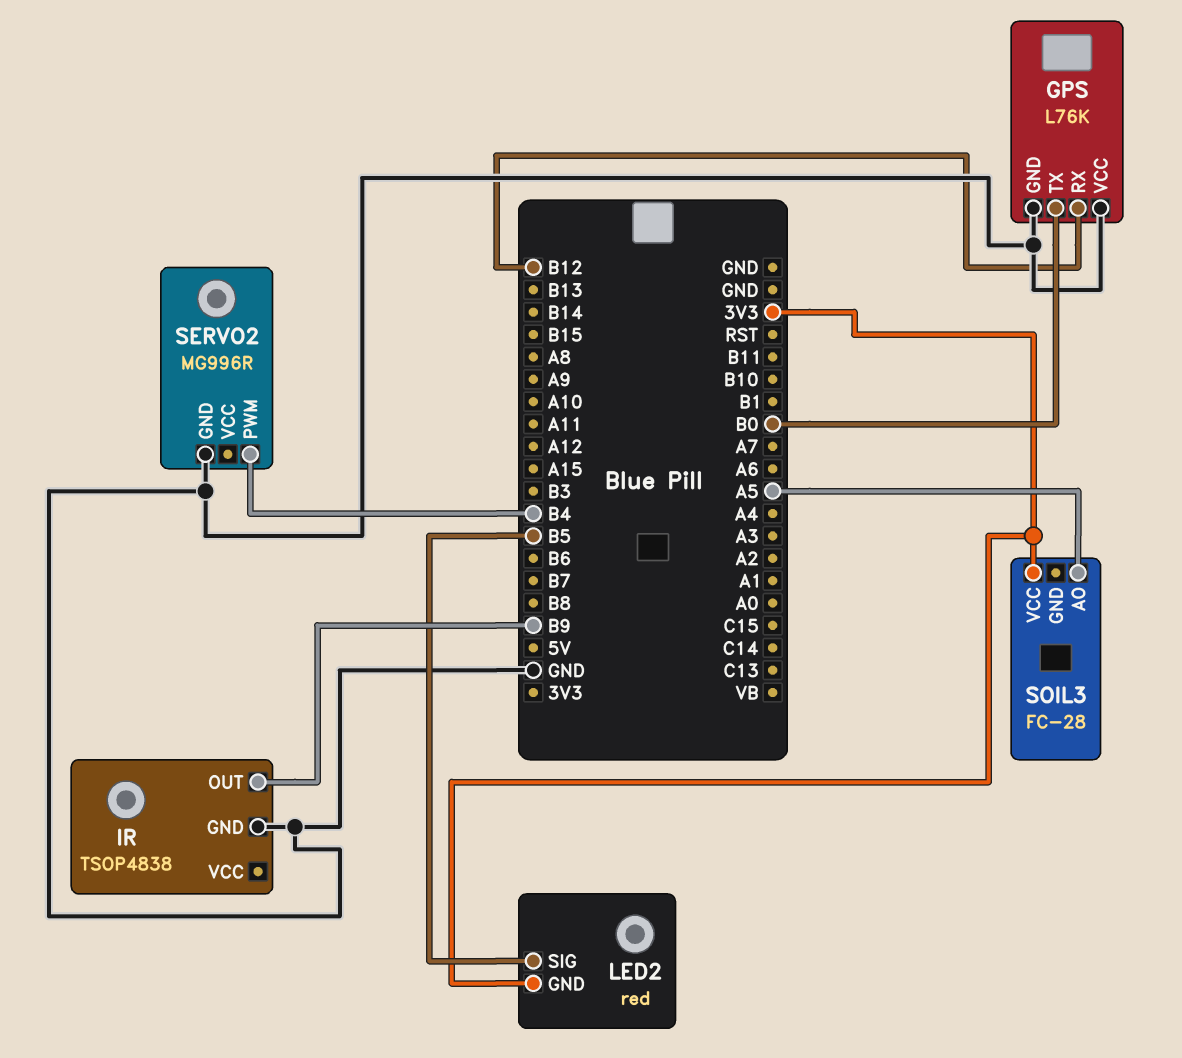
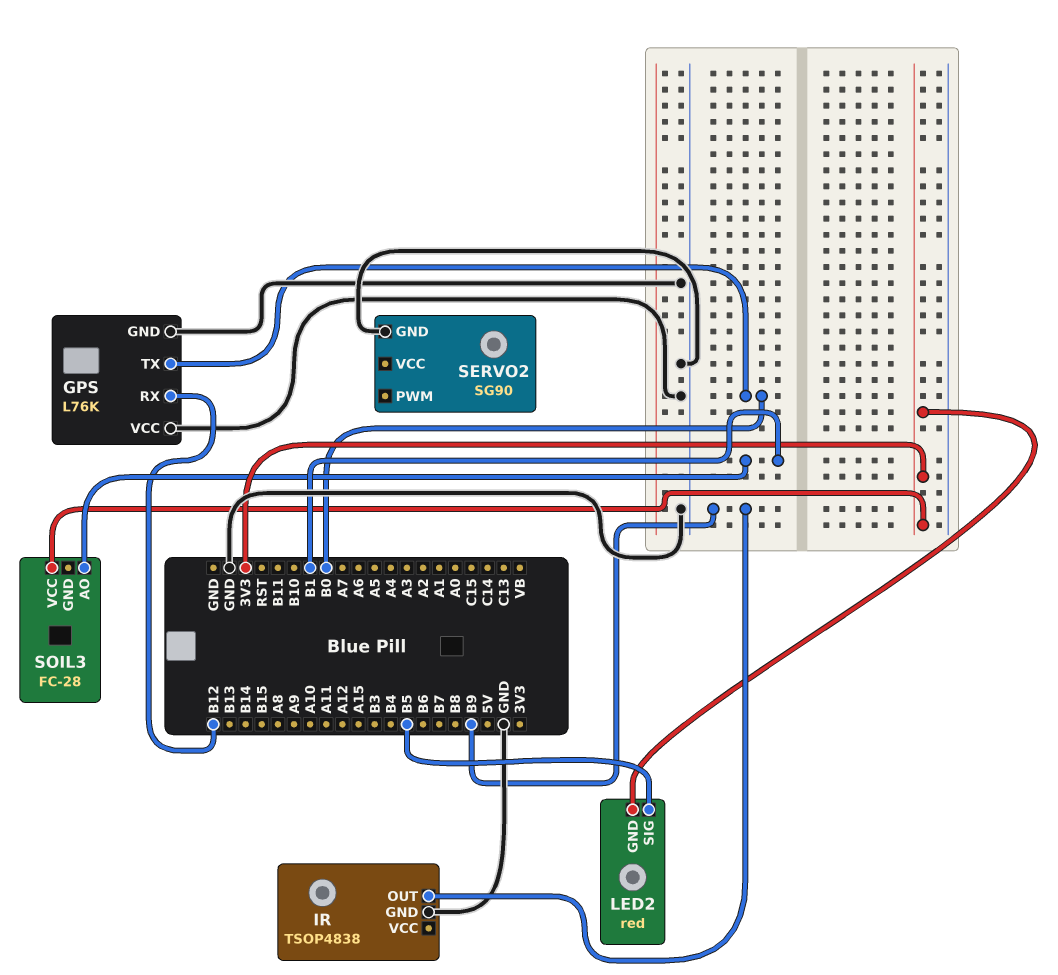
SERVO2: MG996R -> SG90
SERVO2 pin PWM: B4 -> none
SOIL3 pin AO: A5 -> B1

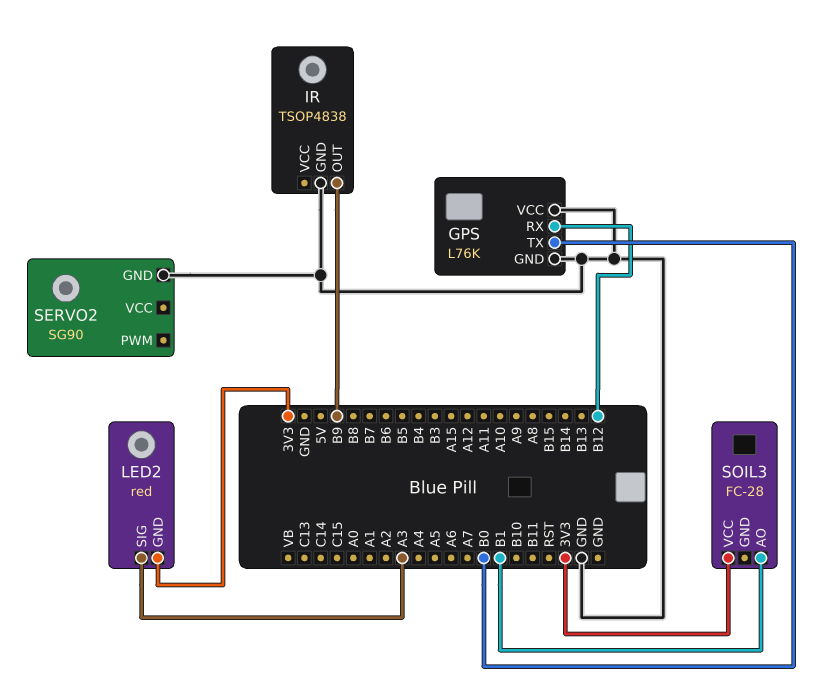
LED2 pin SIG: B5 -> A3

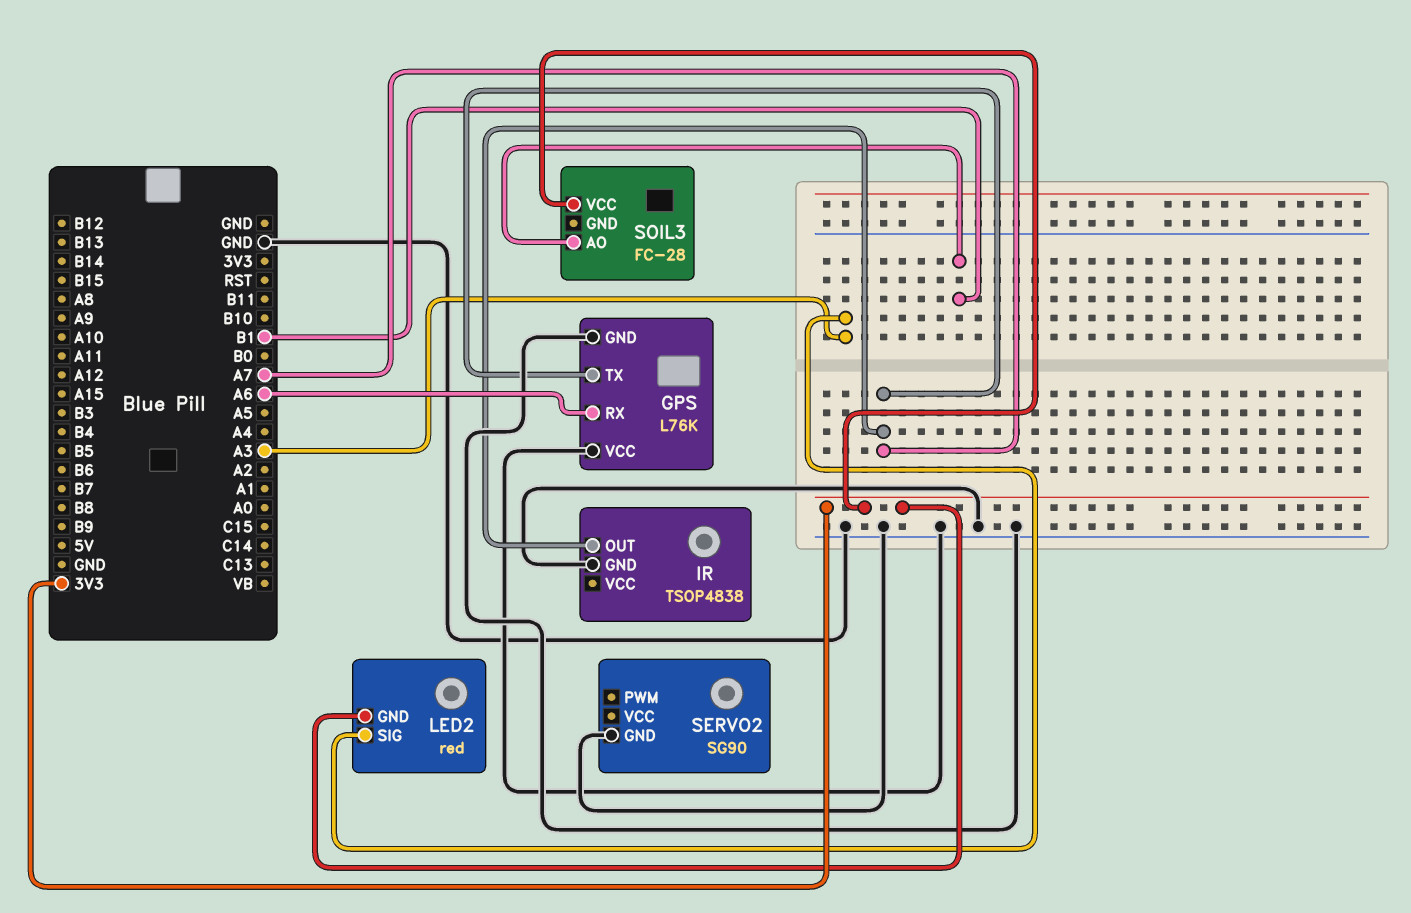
GPS pin RX: B12 -> A6
GPS pin TX: B0 -> A7
IR pin OUT: B9 -> A7

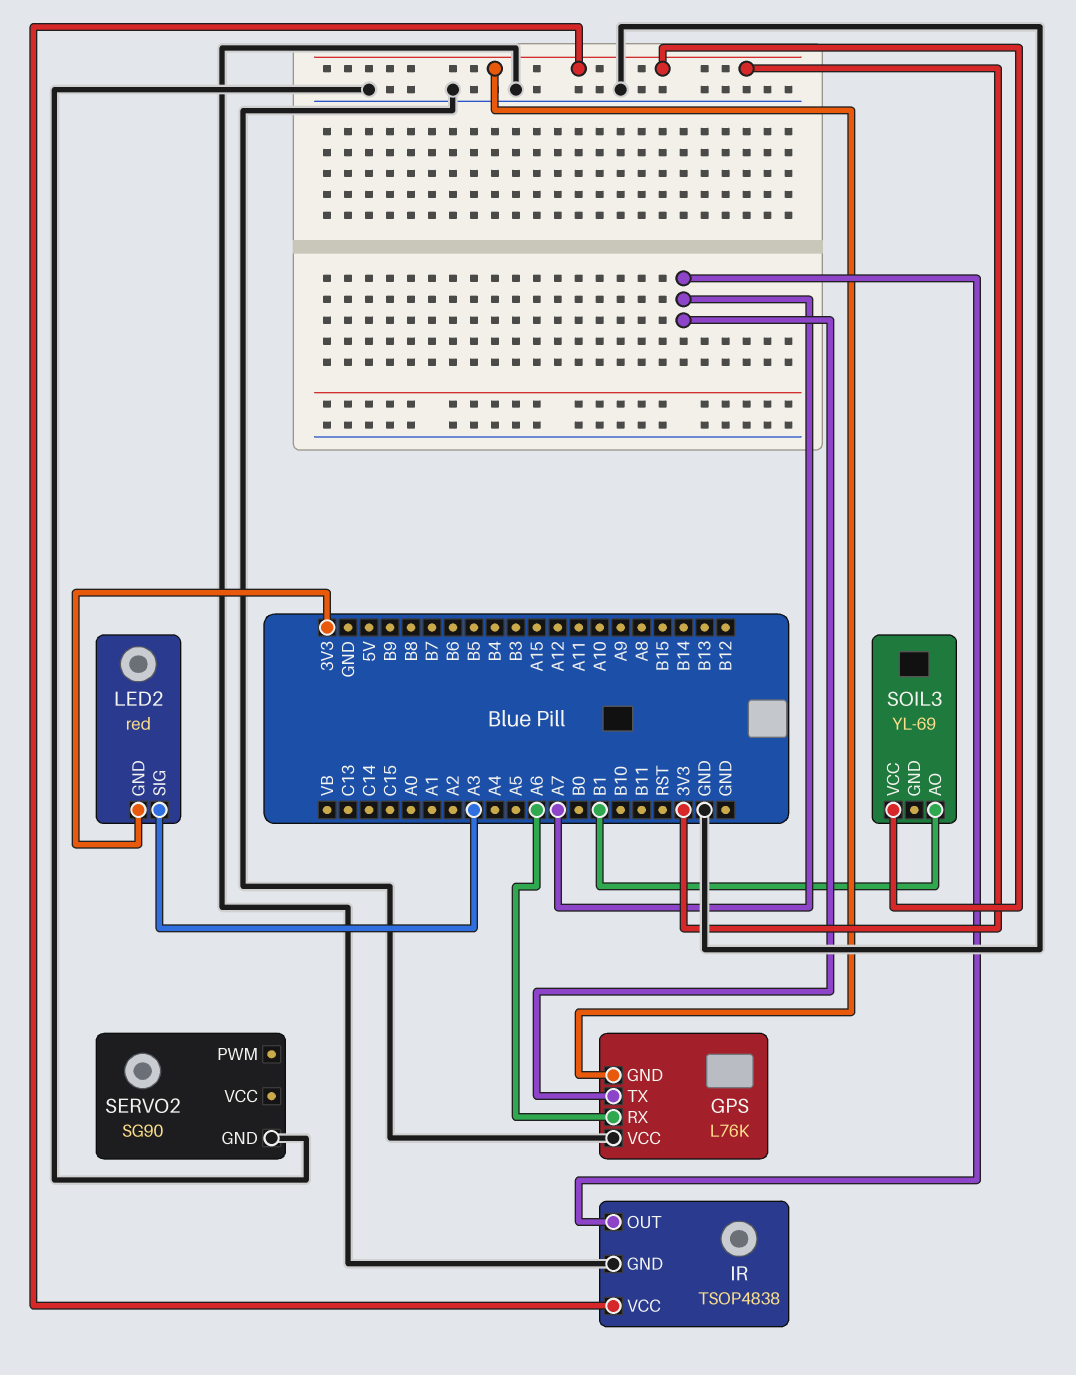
GPS pin GND: GND -> 3V3
IR pin VCC: none -> 3V3
SOIL3: FC-28 -> YL-69

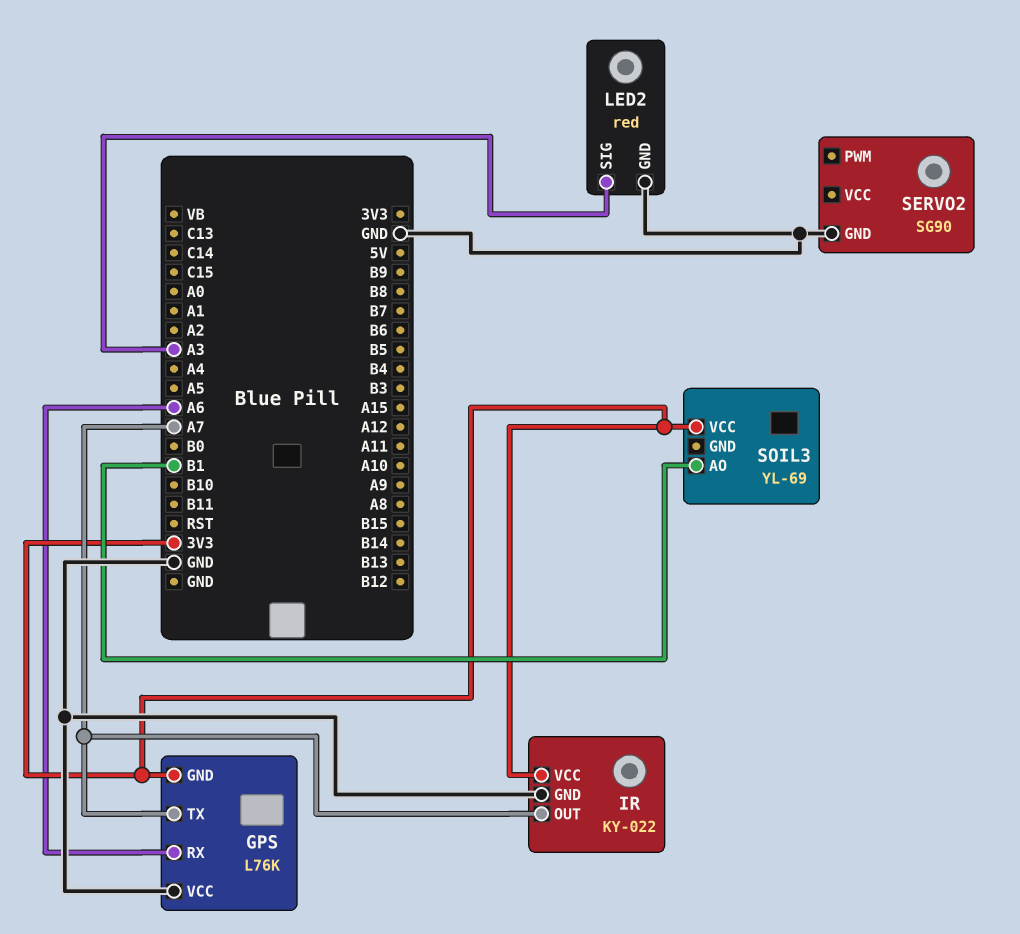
IR: TSOP4838 -> KY-022
LED2 pin GND: 3V3 -> GND

